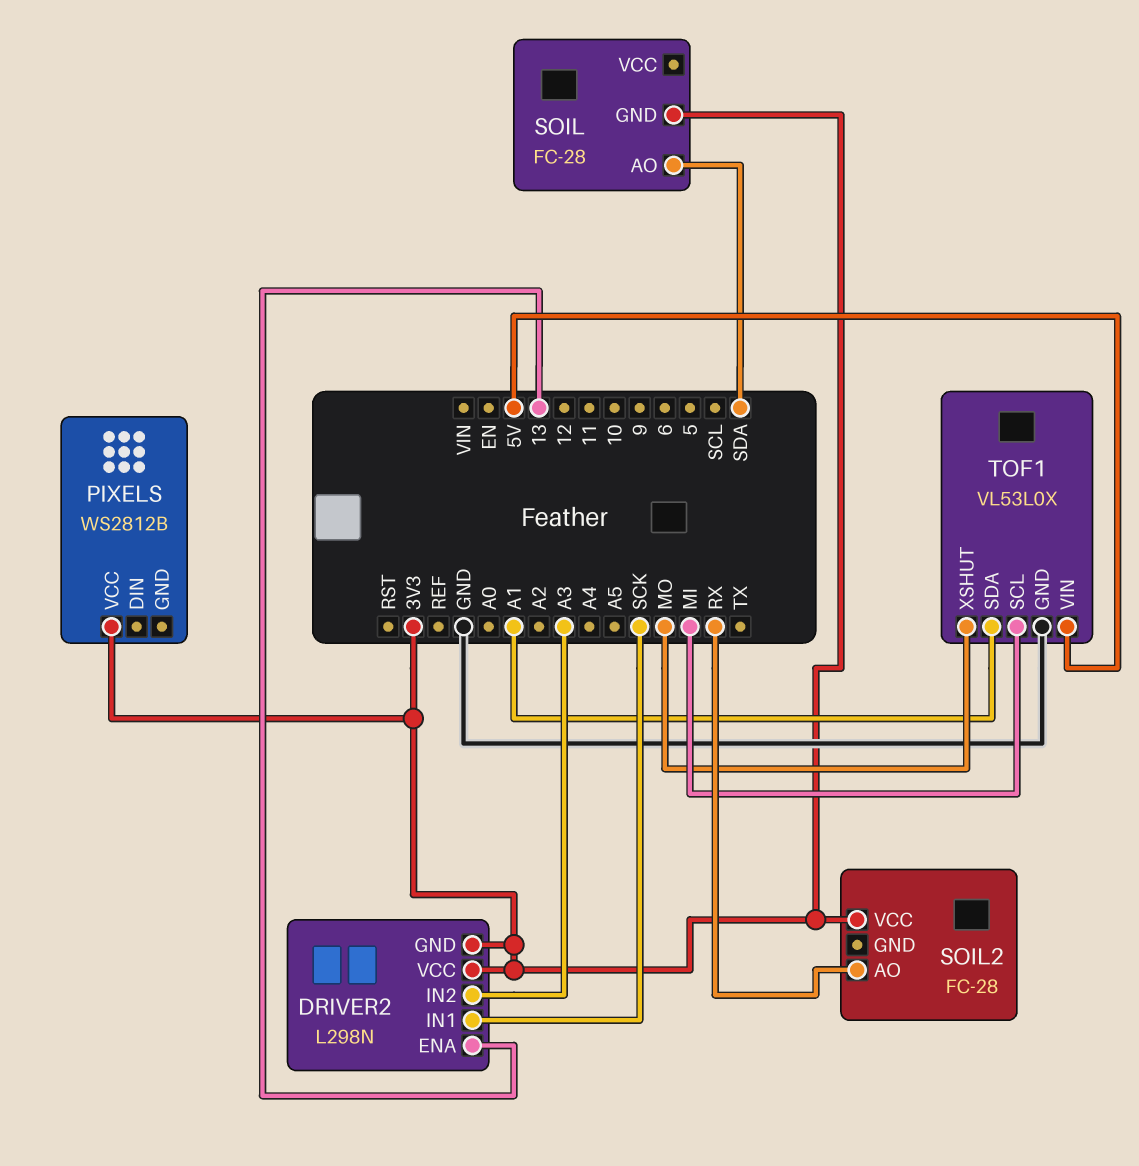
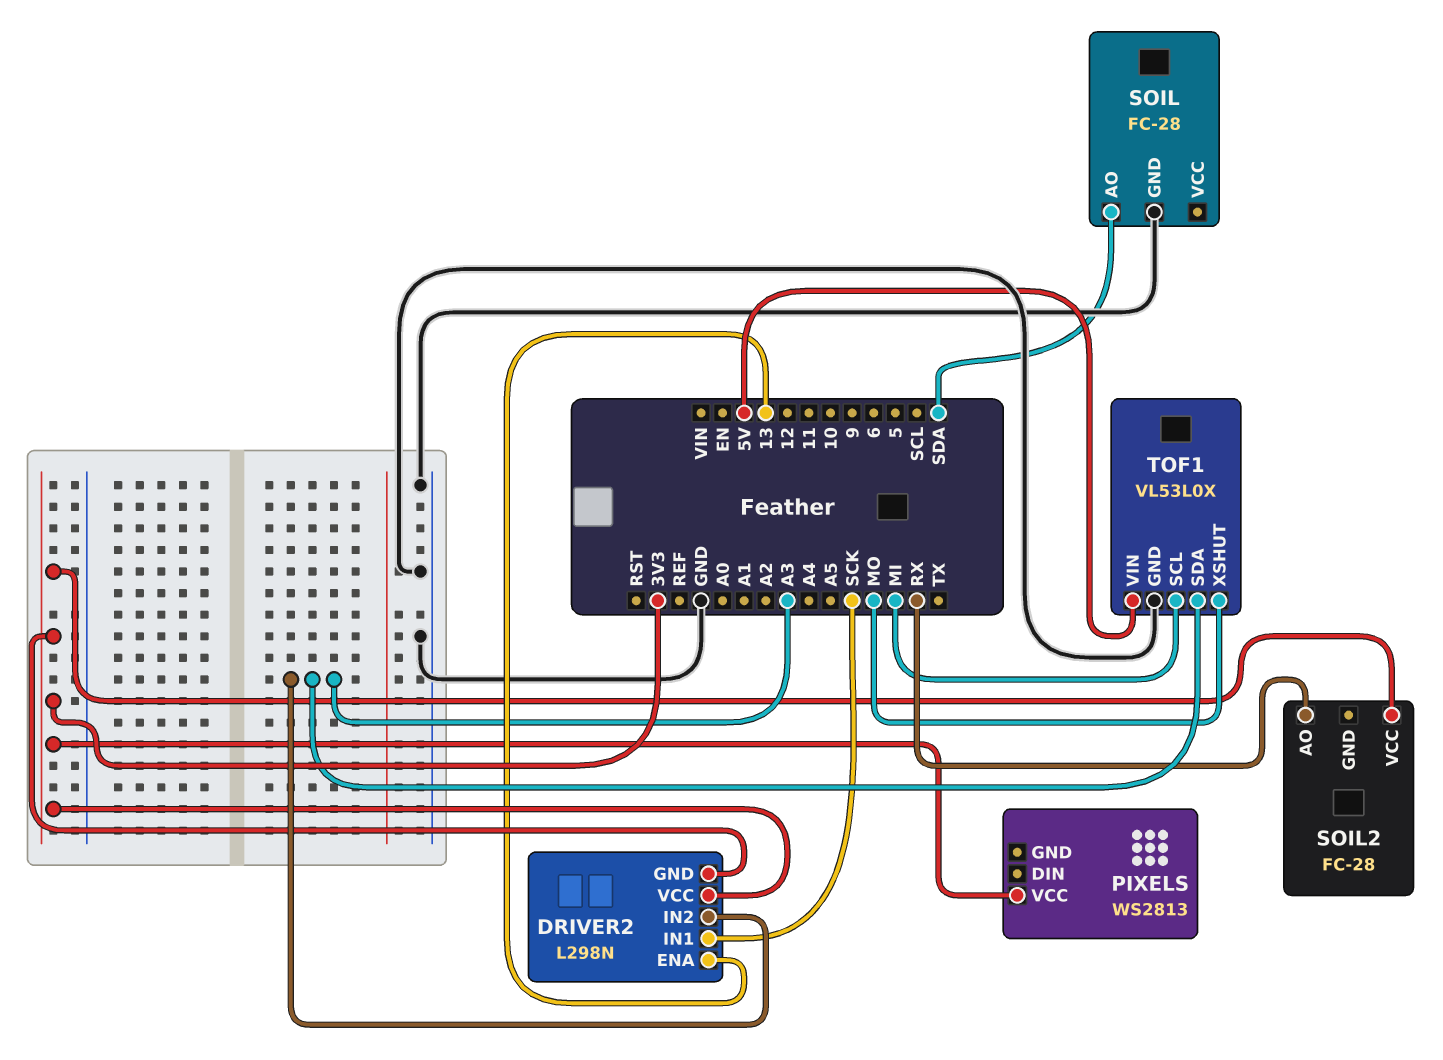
PIXELS: WS2812B -> WS2813
SOIL pin GND: 3V3 -> GND
TOF1 pin SDA: A1 -> A3

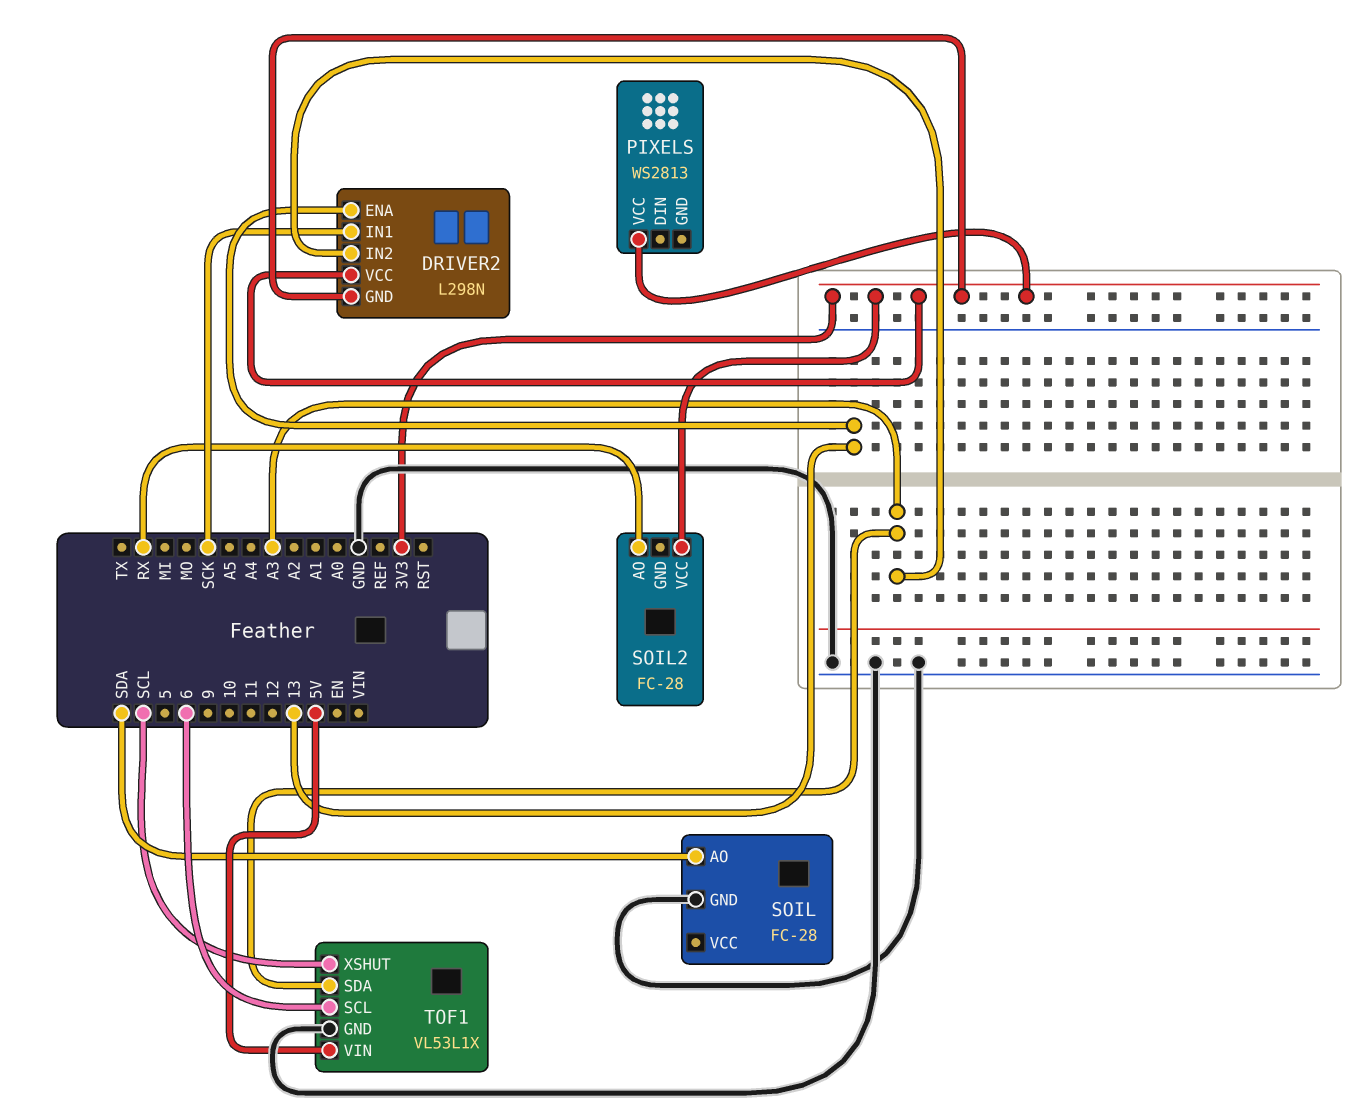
TOF1: VL53L0X -> VL53L1X
TOF1 pin SCL: MI -> 6
TOF1 pin XSHUT: MO -> SCL

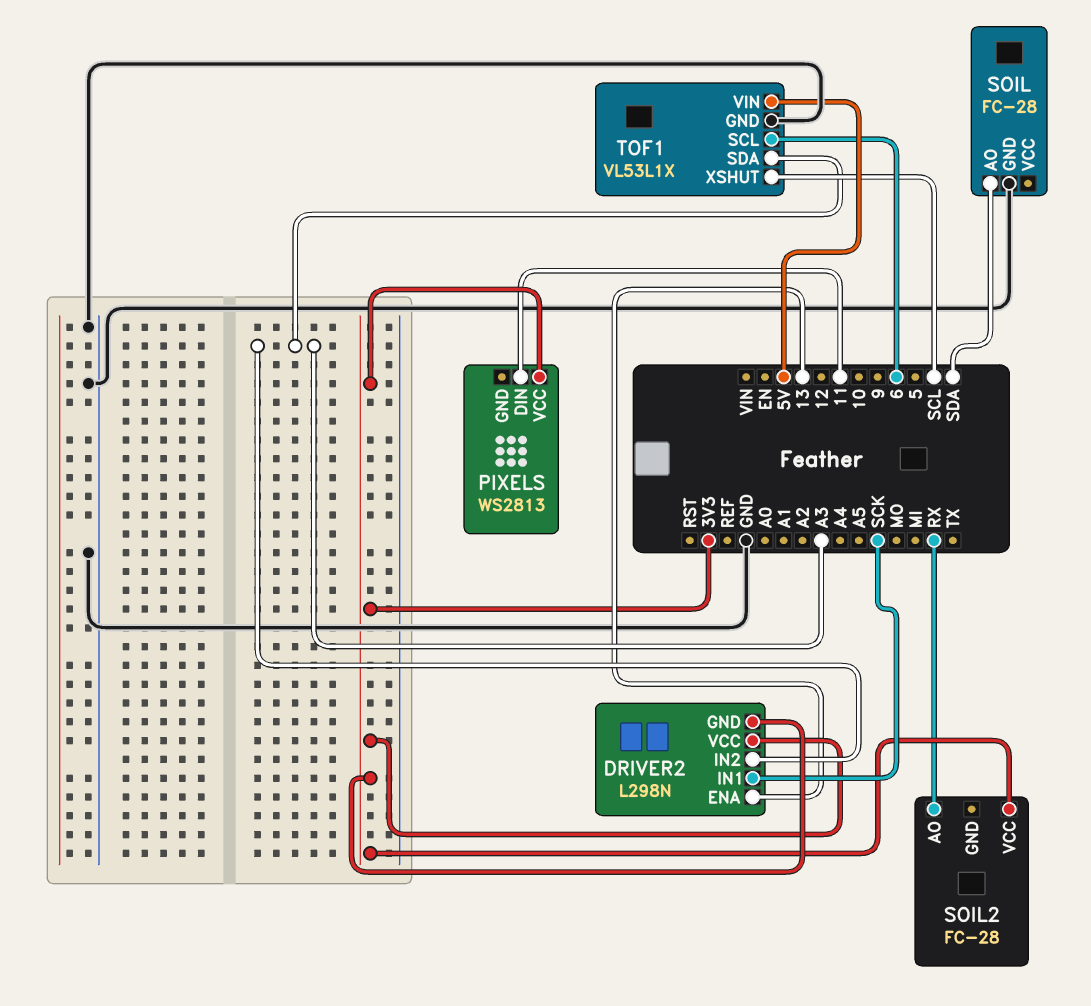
PIXELS pin DIN: none -> 11

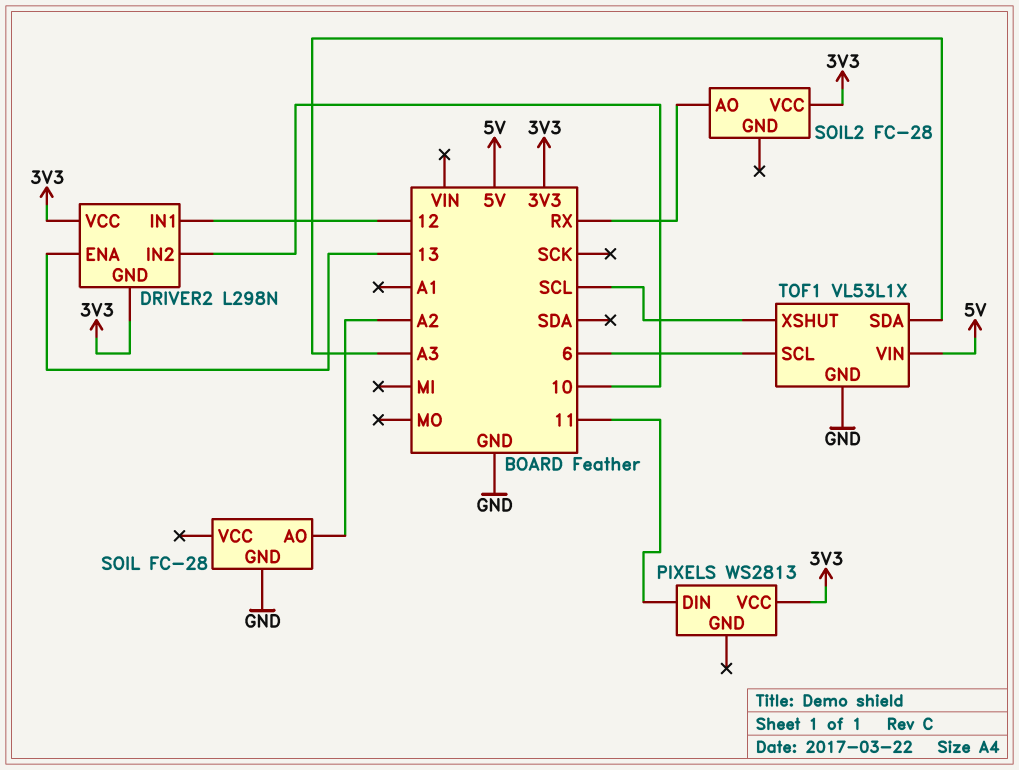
DRIVER2 pin IN1: SCK -> 12
DRIVER2 pin IN2: A3 -> 10
SOIL pin AO: SDA -> A2

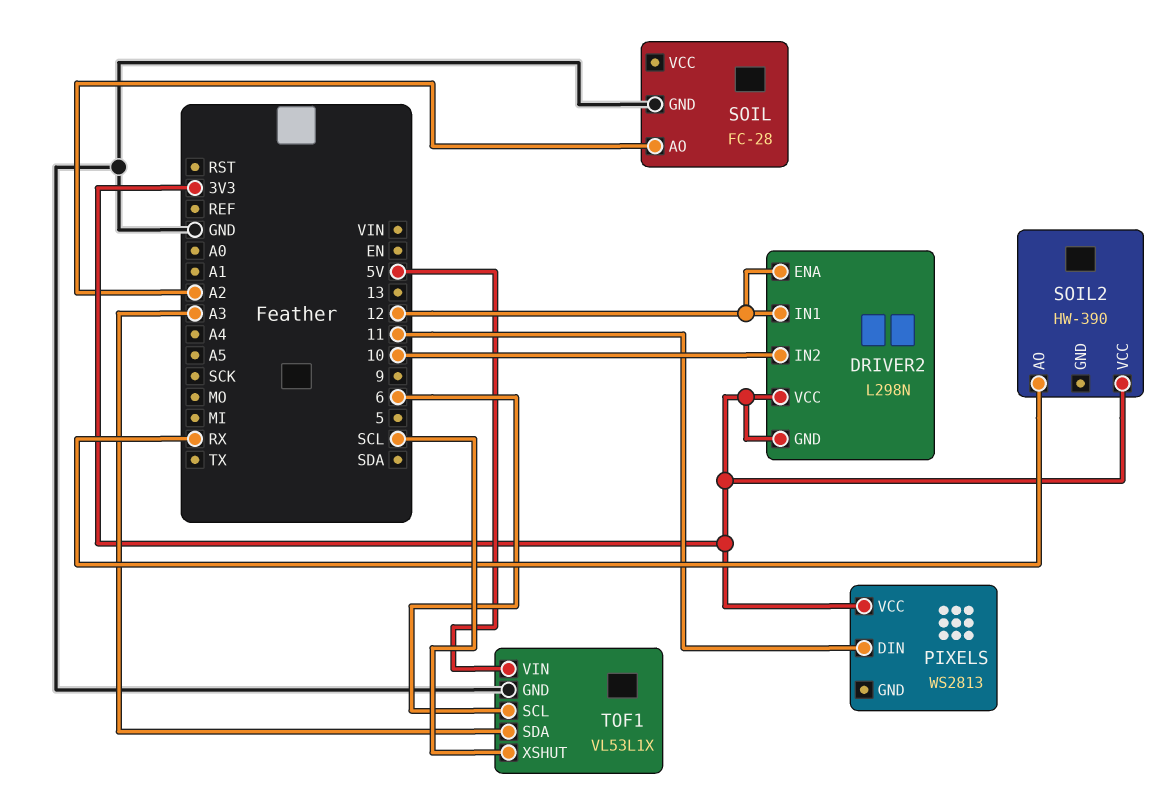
DRIVER2 pin ENA: 13 -> 12
SOIL2: FC-28 -> HW-390

